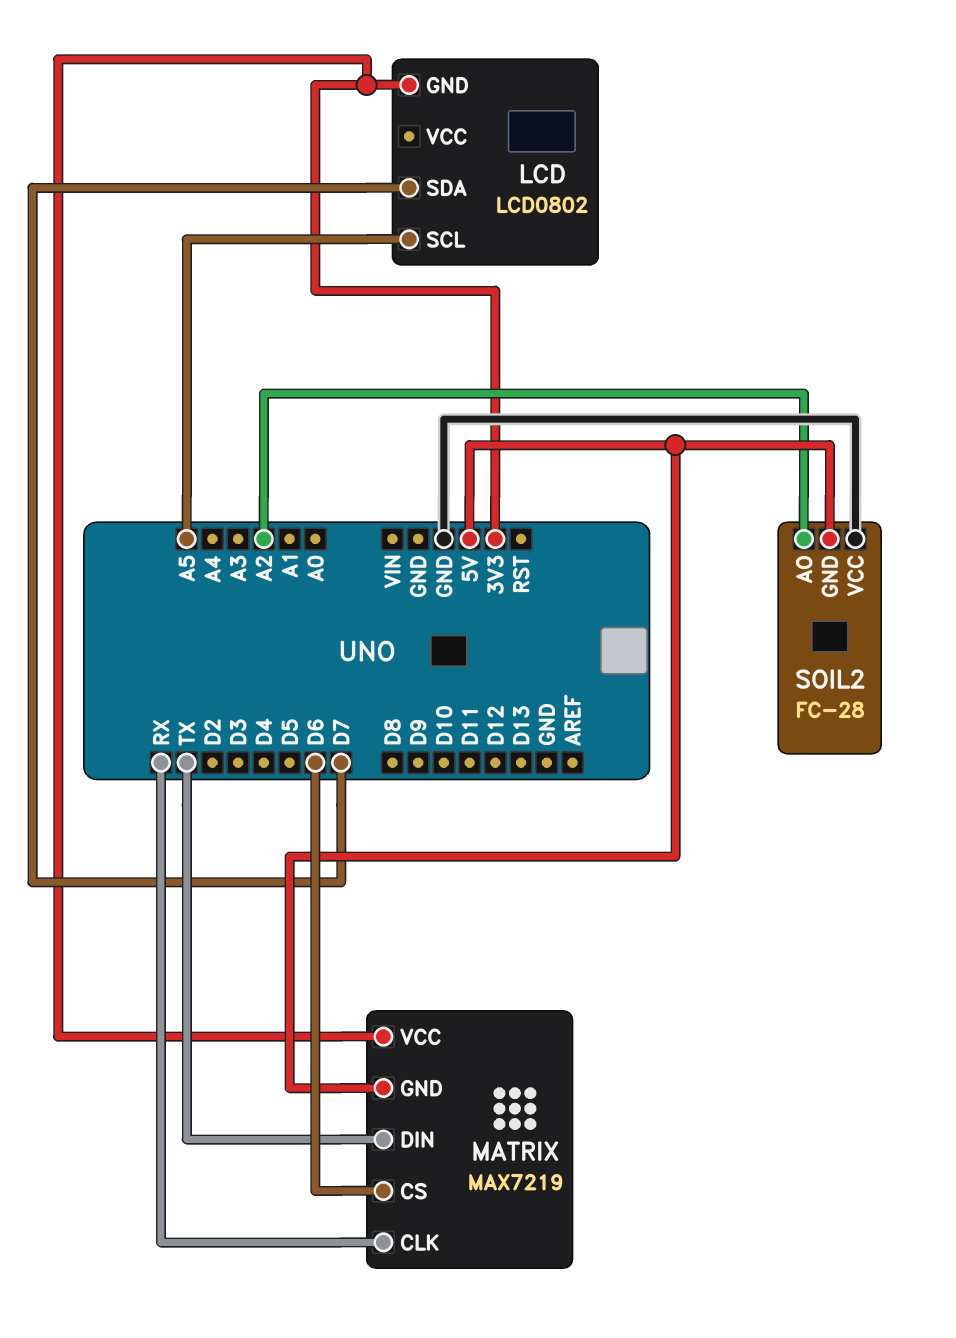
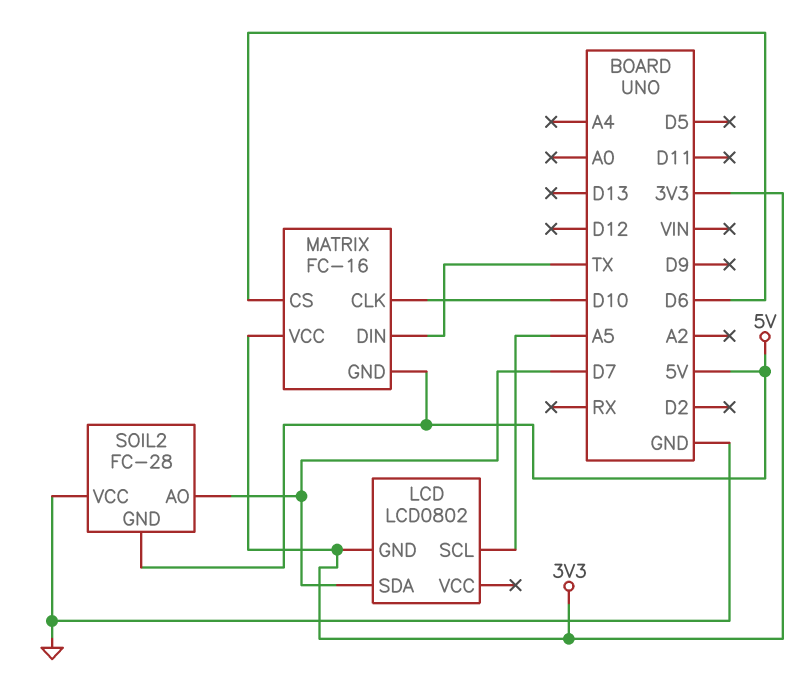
MATRIX: MAX7219 -> FC-16
MATRIX pin CLK: RX -> D10
SOIL2 pin AO: A2 -> D7

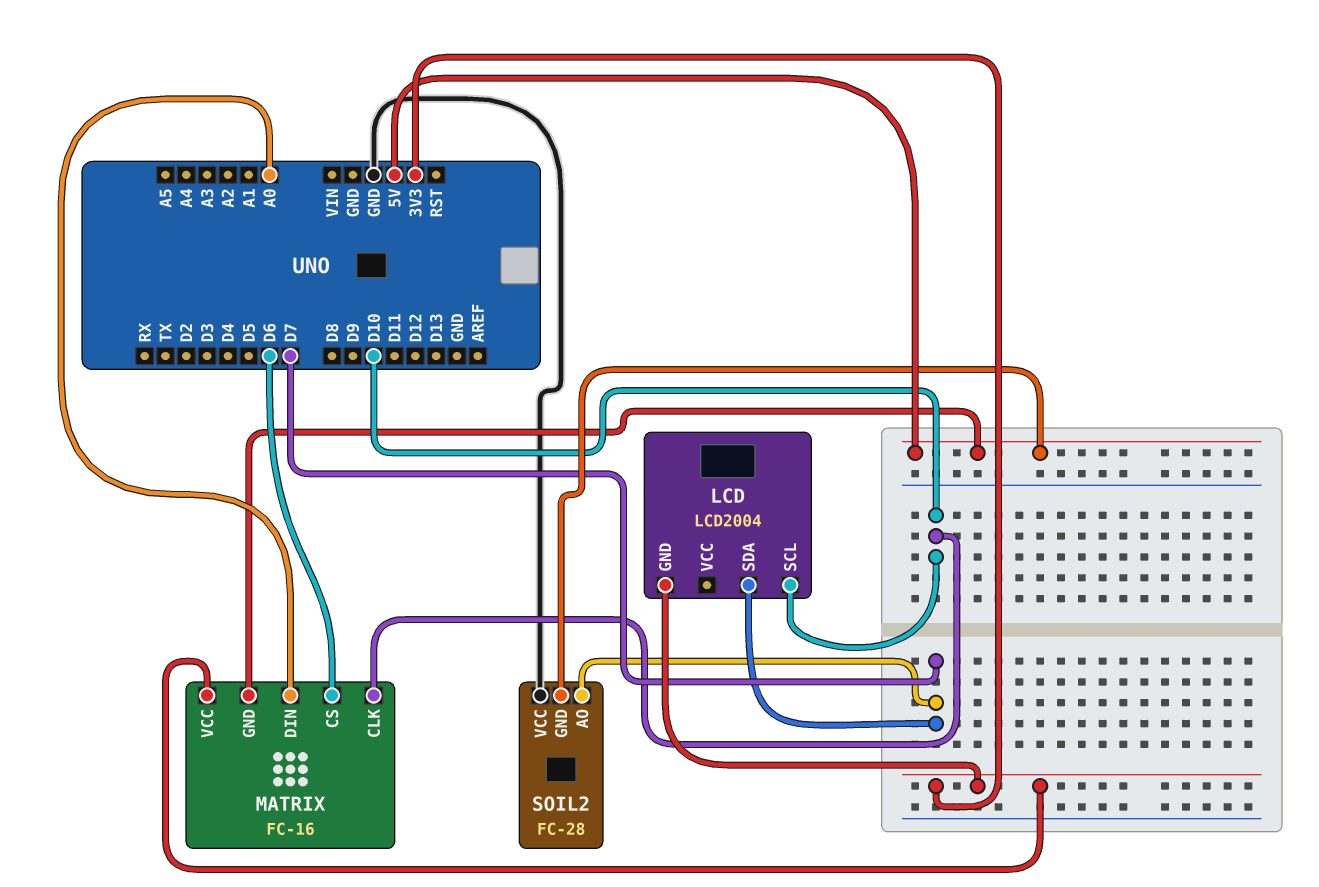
LCD: LCD0802 -> LCD2004
LCD pin SCL: A5 -> D10
MATRIX pin DIN: TX -> A0

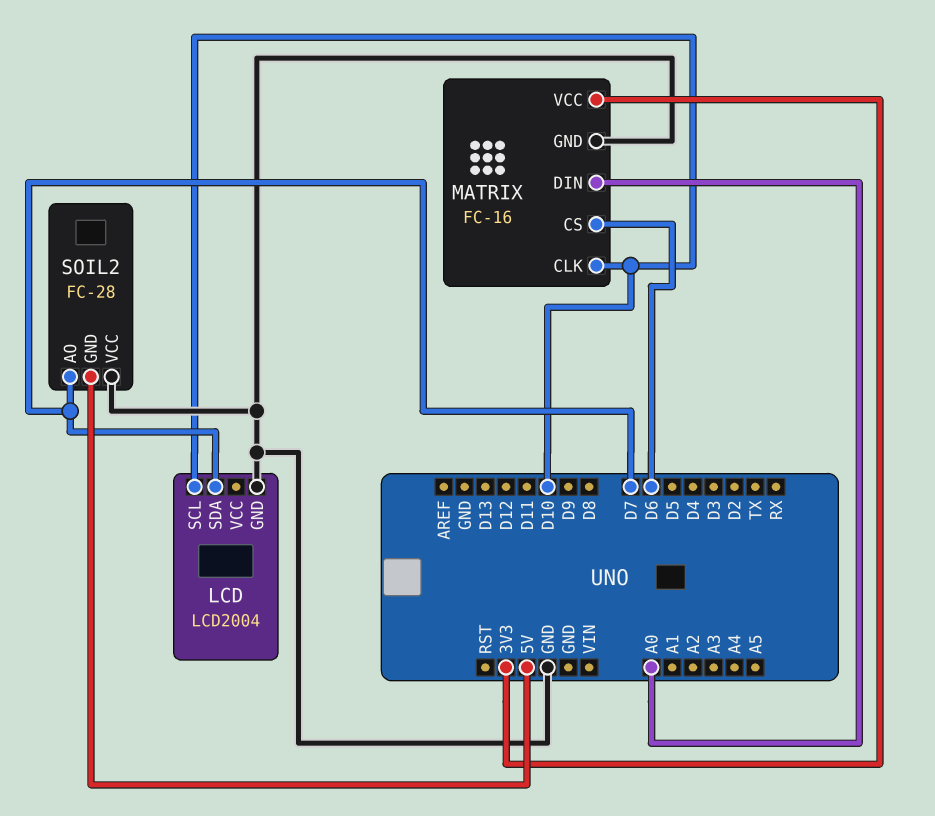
LCD pin GND: 3V3 -> GND
MATRIX pin GND: 5V -> GND

